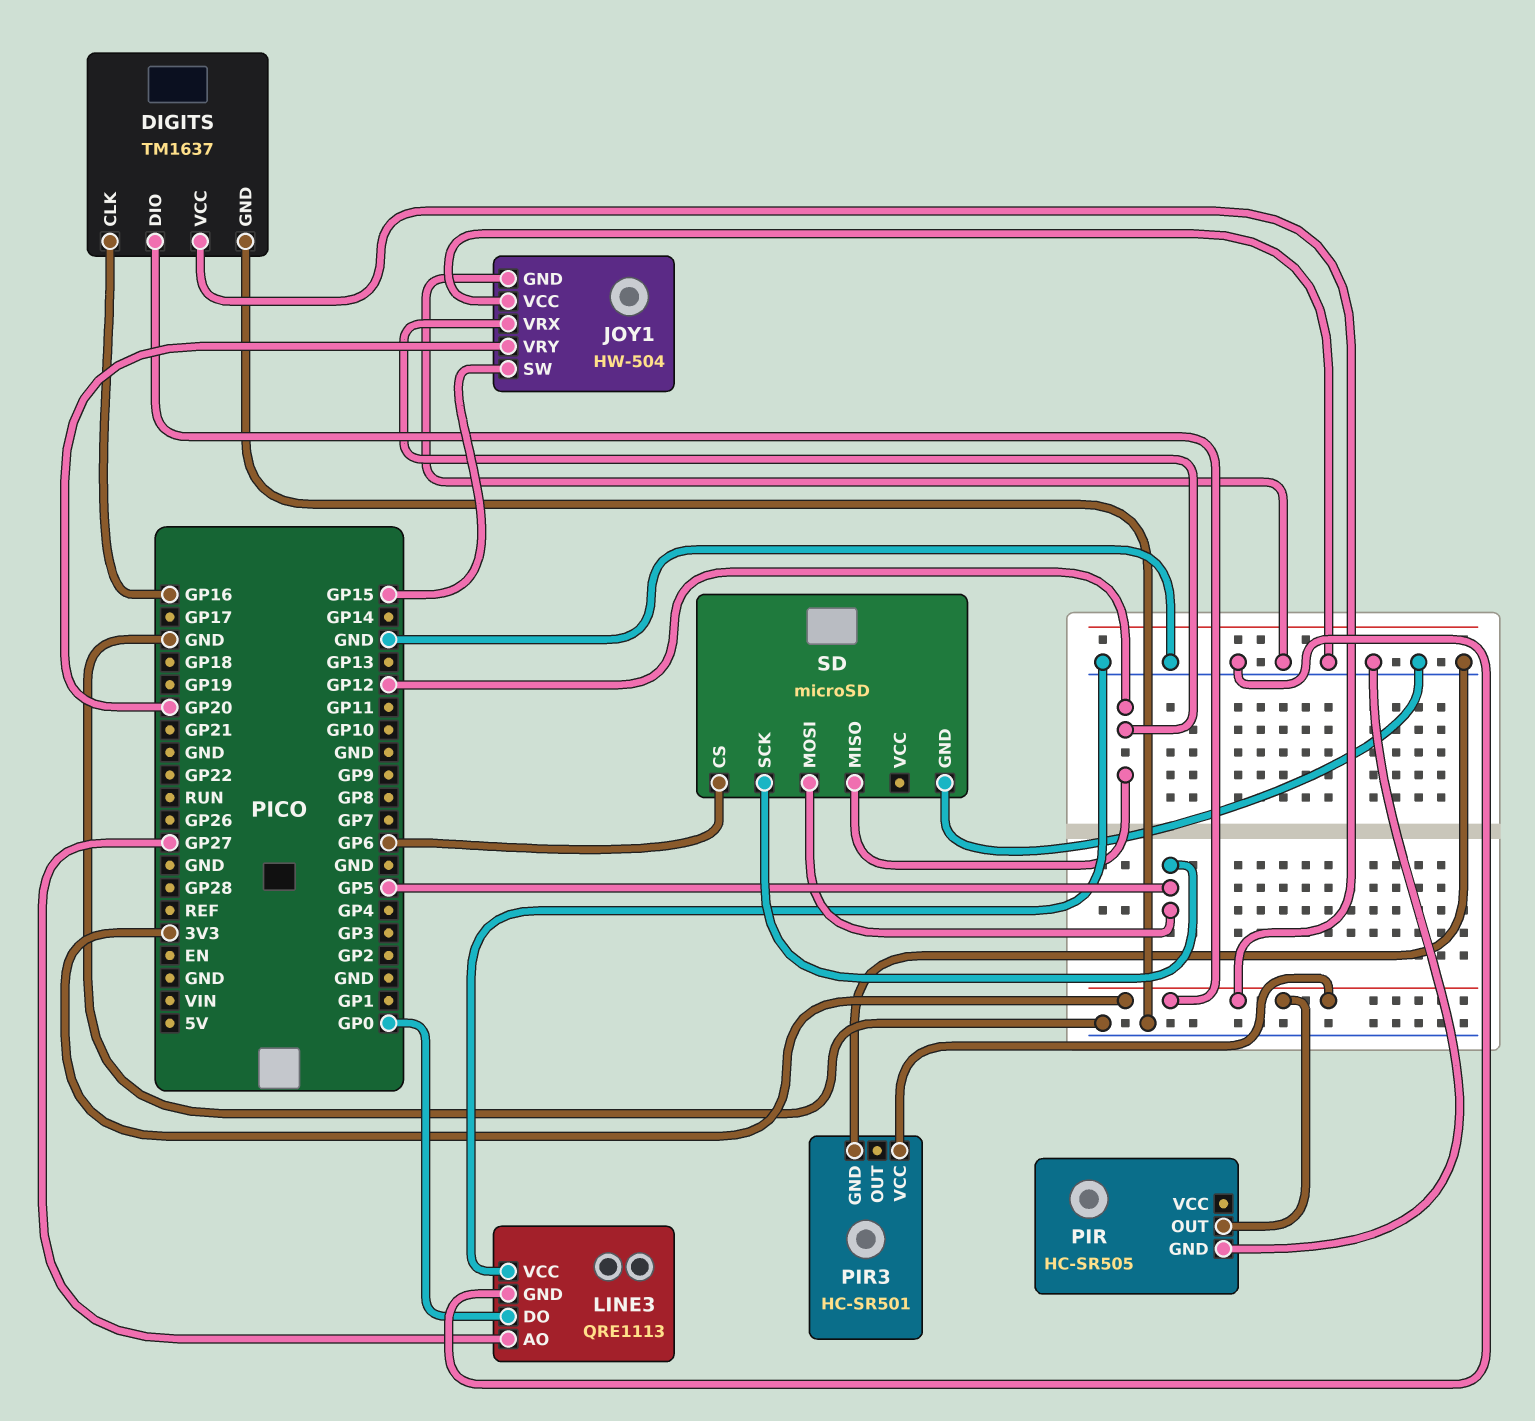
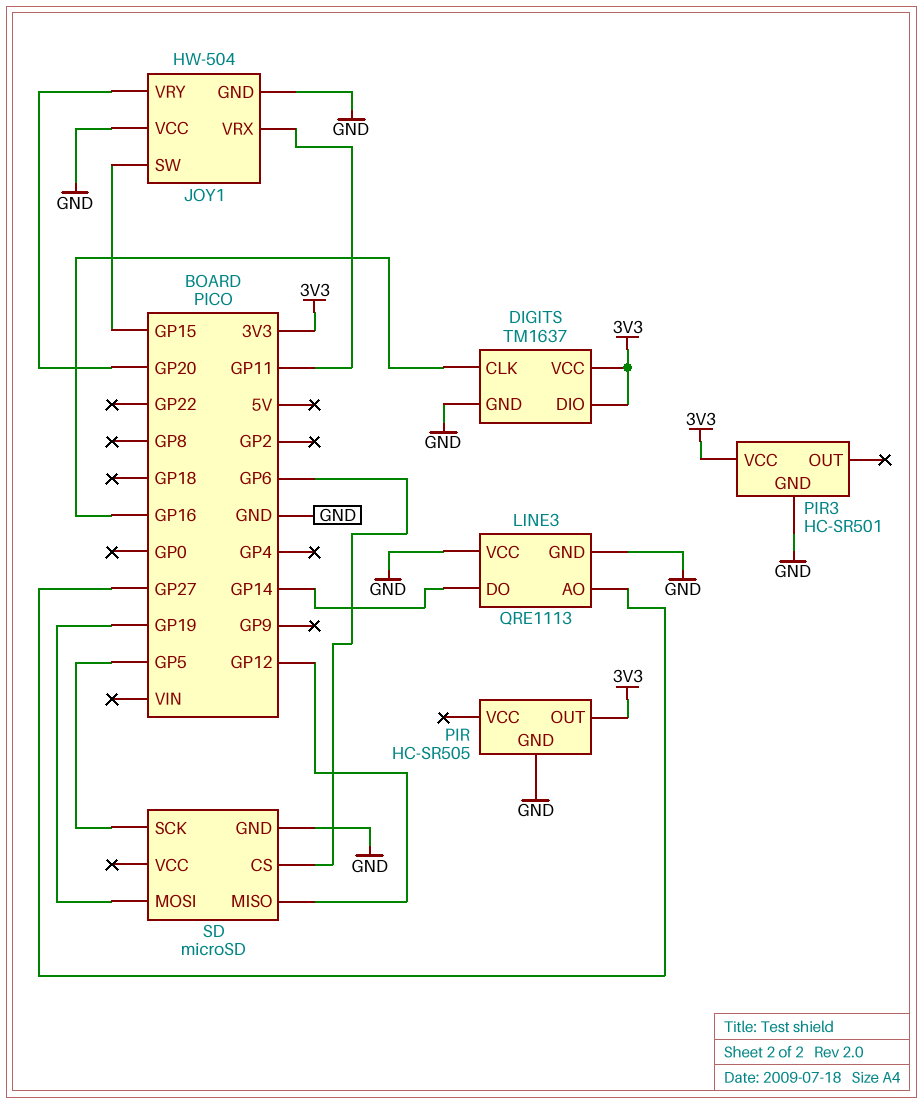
JOY1 pin VRX: GP12 -> GP11
LINE3 pin DO: GP0 -> GP14
SD pin MOSI: GP5 -> GP19

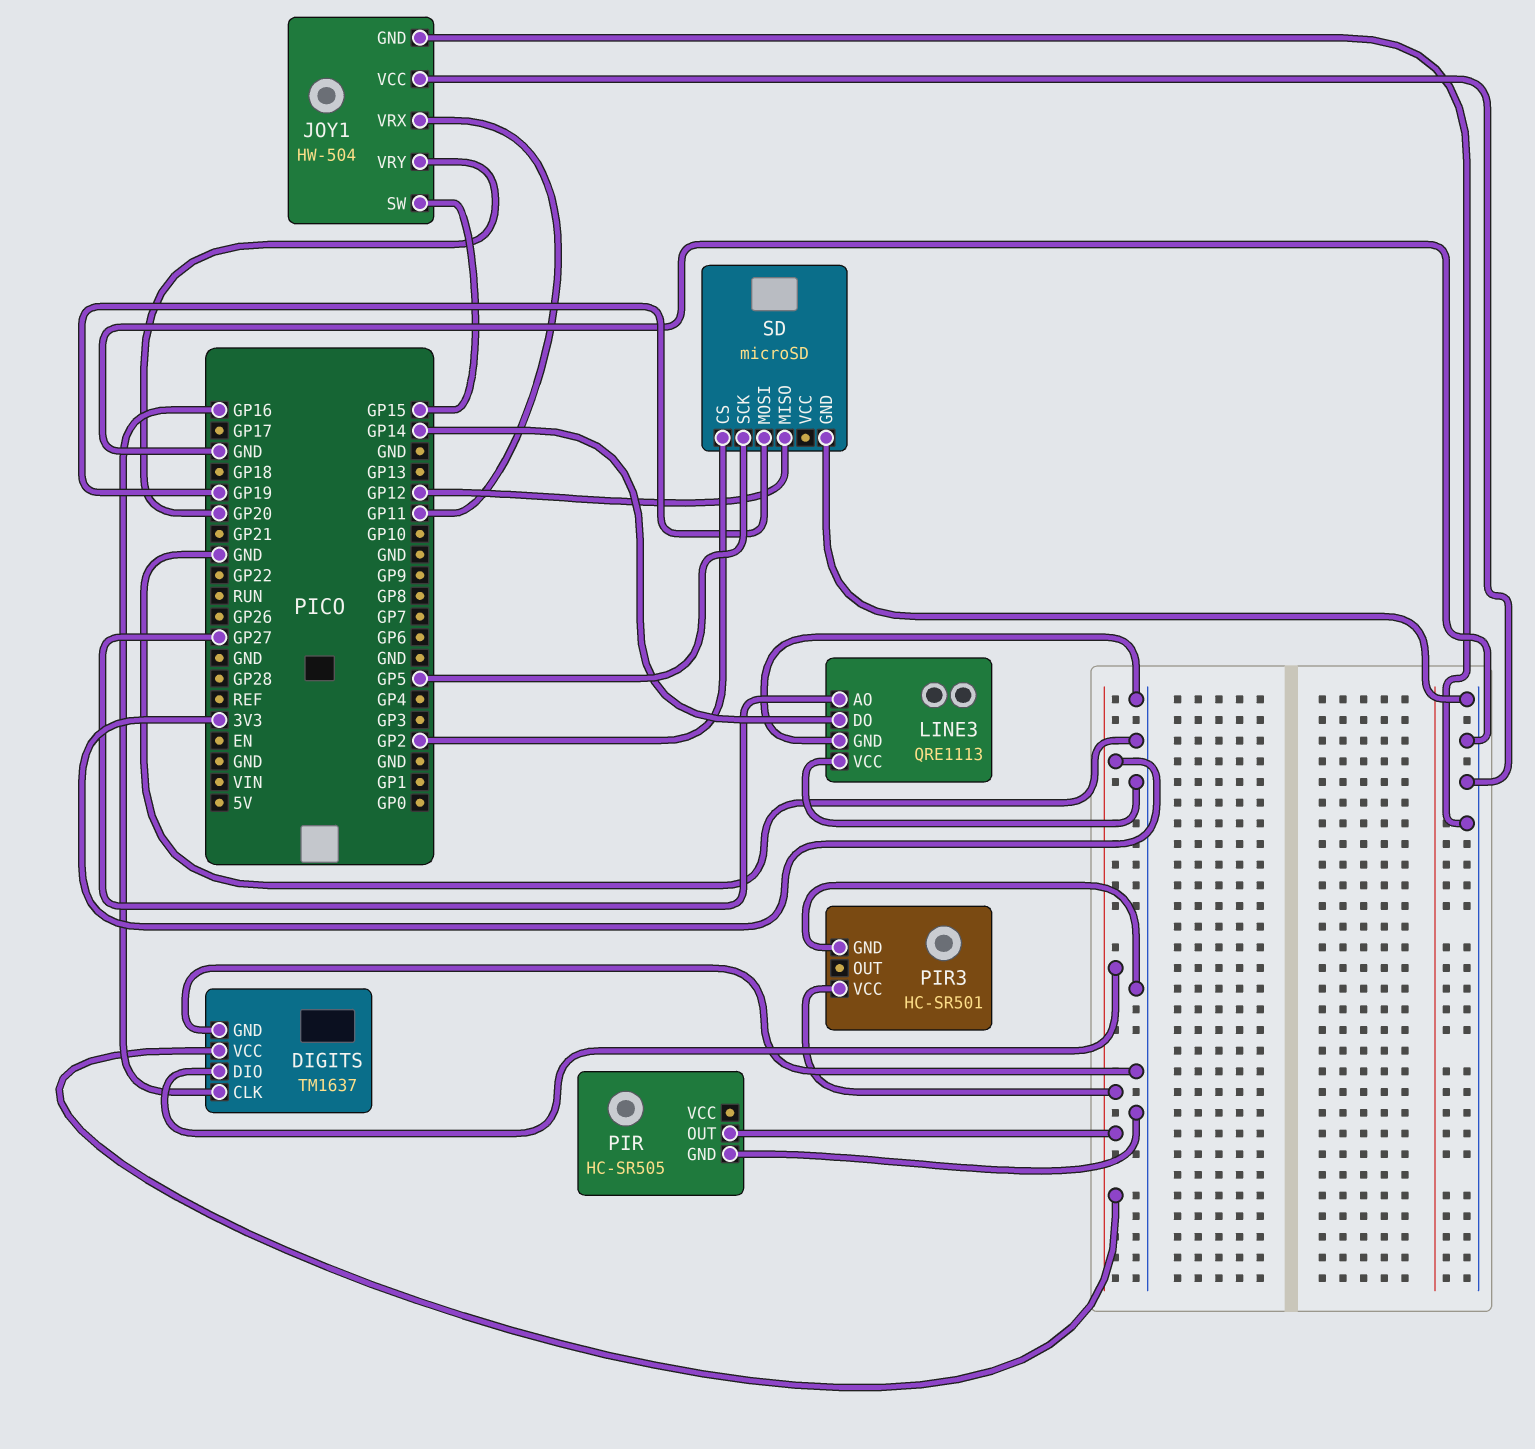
SD pin CS: GP6 -> GP2

